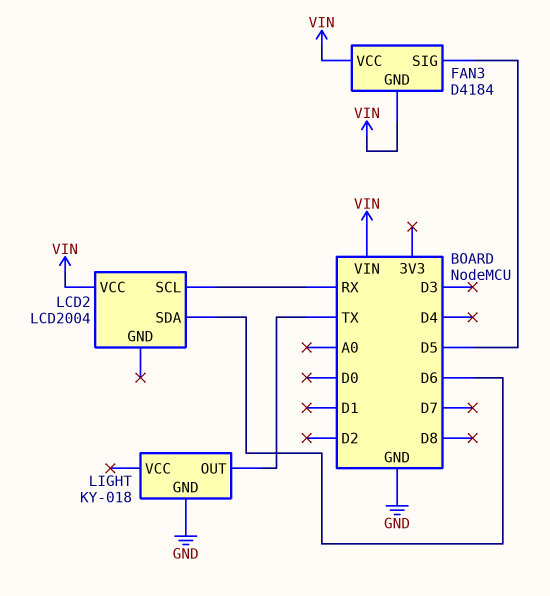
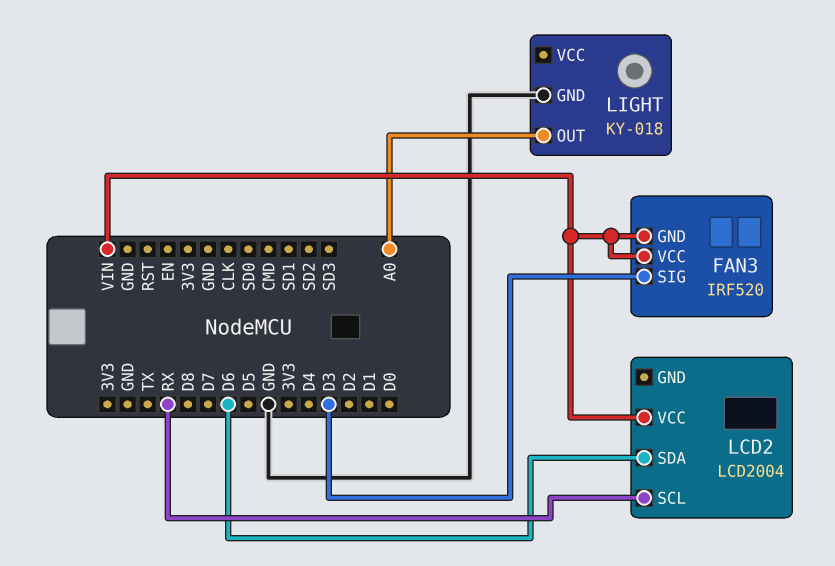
FAN3: D4184 -> IRF520
FAN3 pin SIG: D5 -> D3
LIGHT pin OUT: TX -> A0

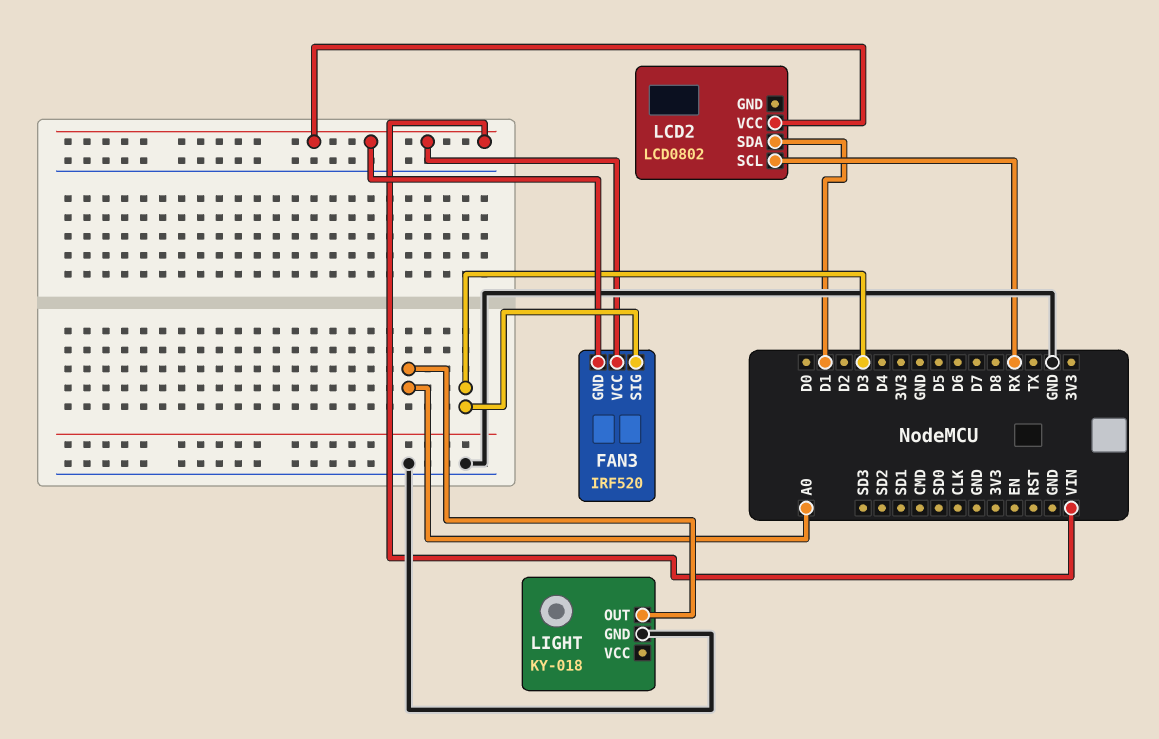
LCD2: LCD2004 -> LCD0802
LCD2 pin SDA: D6 -> D1

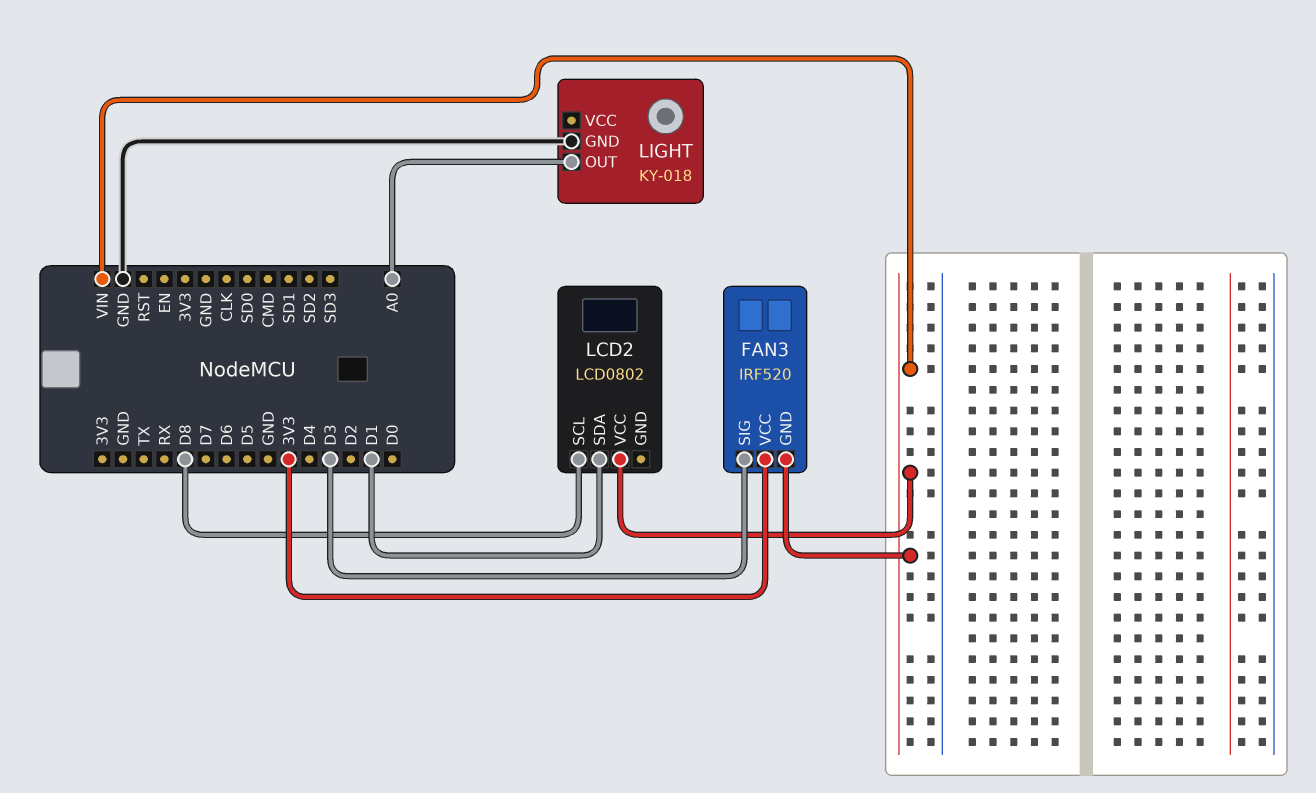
FAN3 pin VCC: VIN -> 3V3
LCD2 pin SCL: RX -> D8

